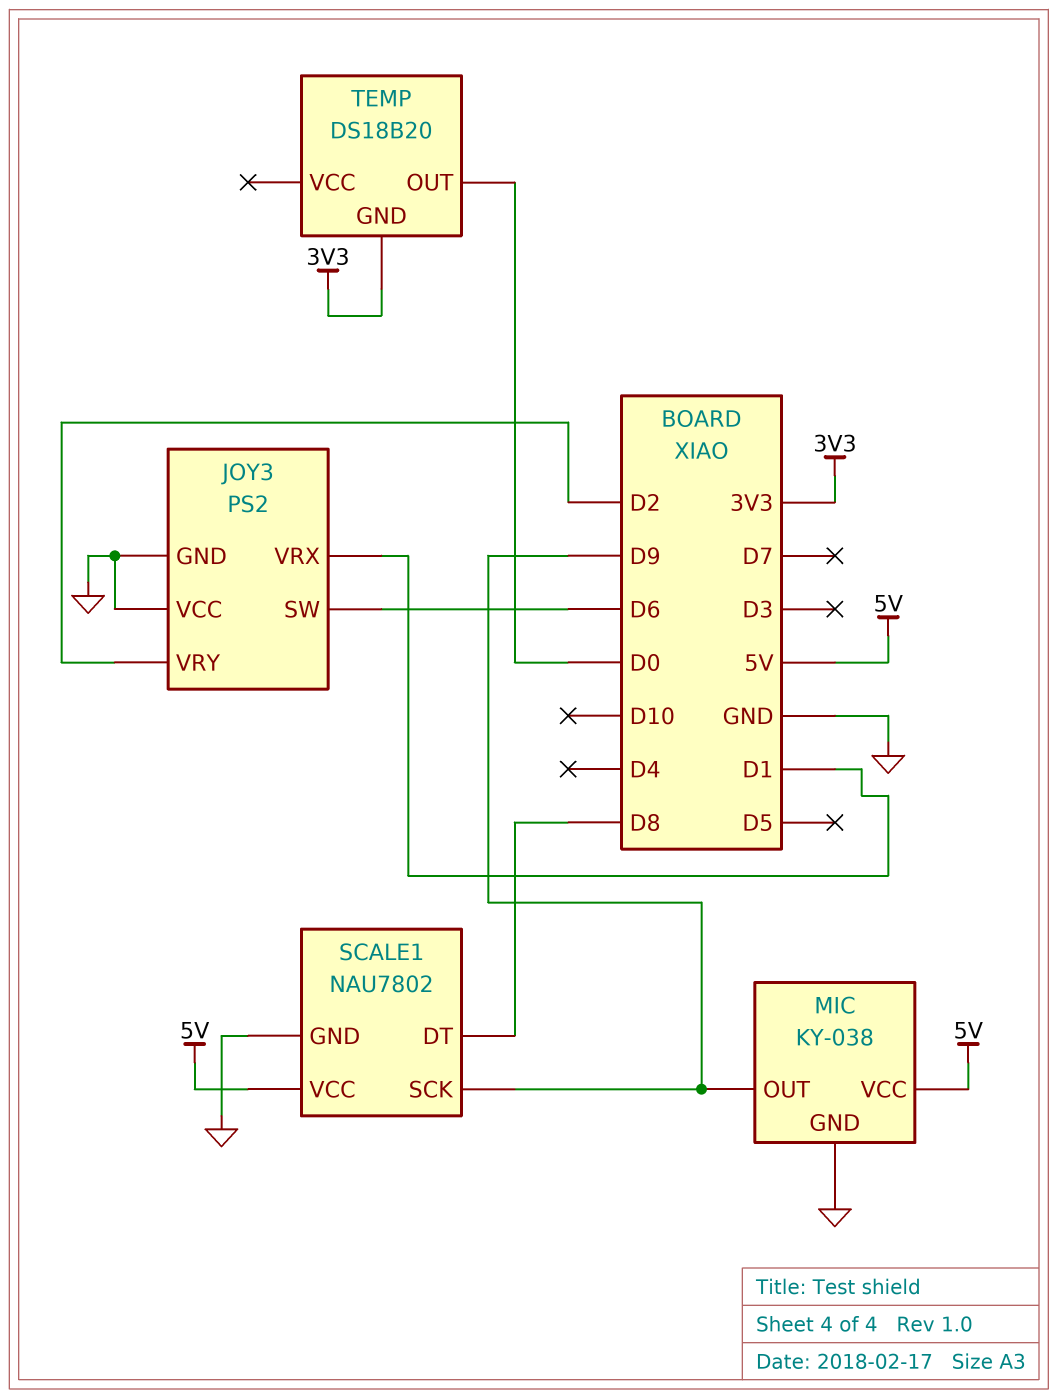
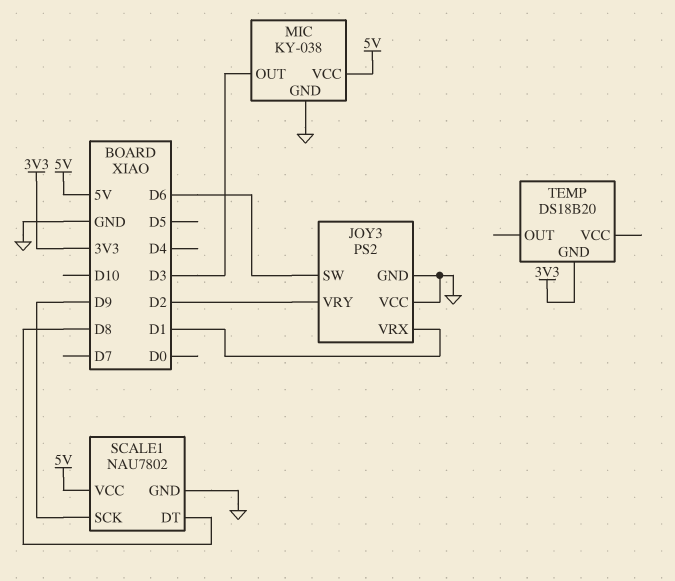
MIC pin OUT: D9 -> D3
TEMP pin OUT: D0 -> none

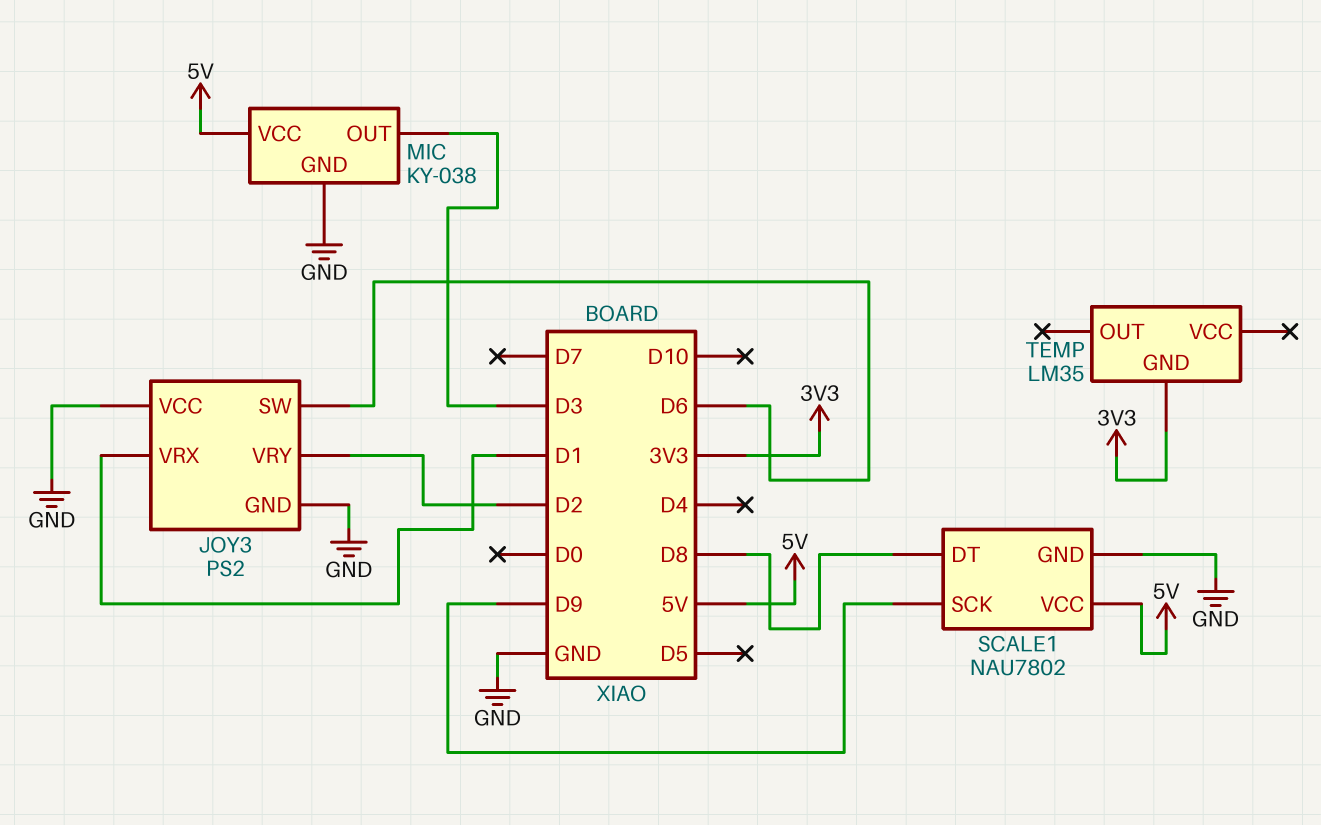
TEMP: DS18B20 -> LM35

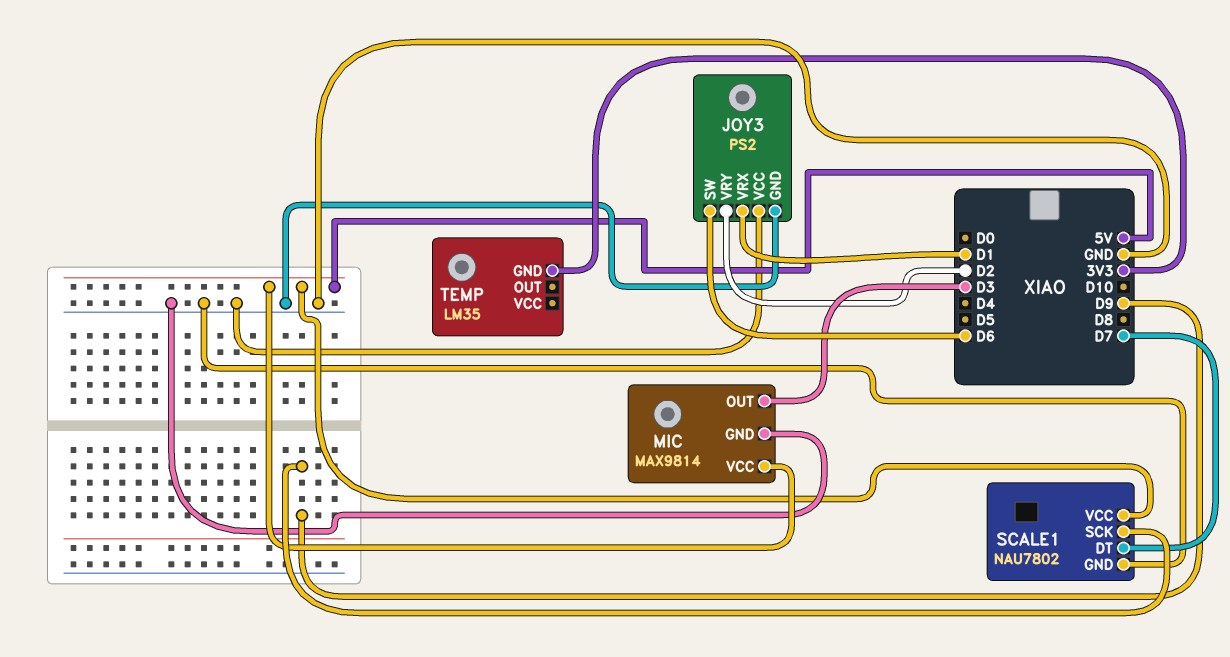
MIC: KY-038 -> MAX9814
SCALE1 pin DT: D8 -> D7

